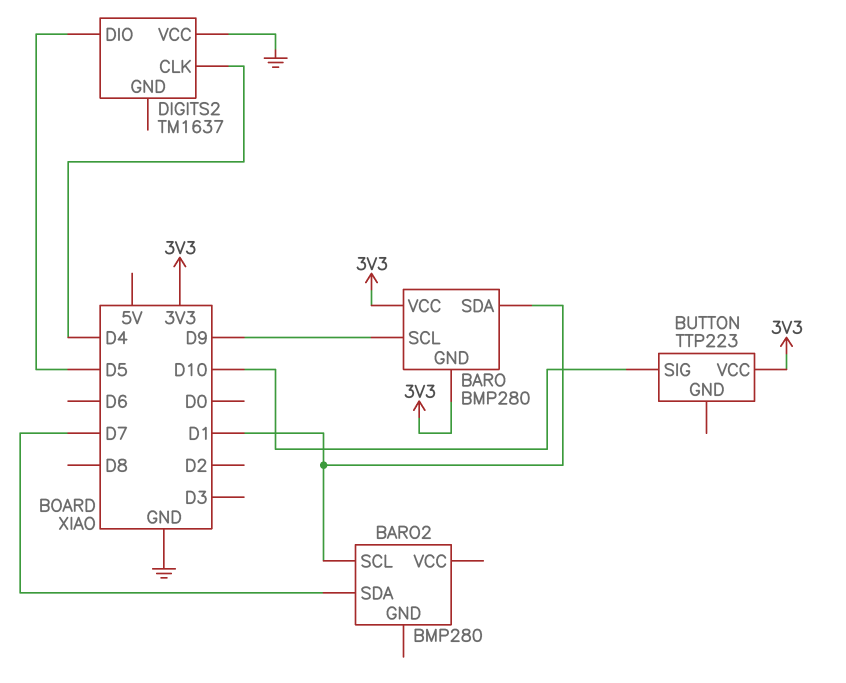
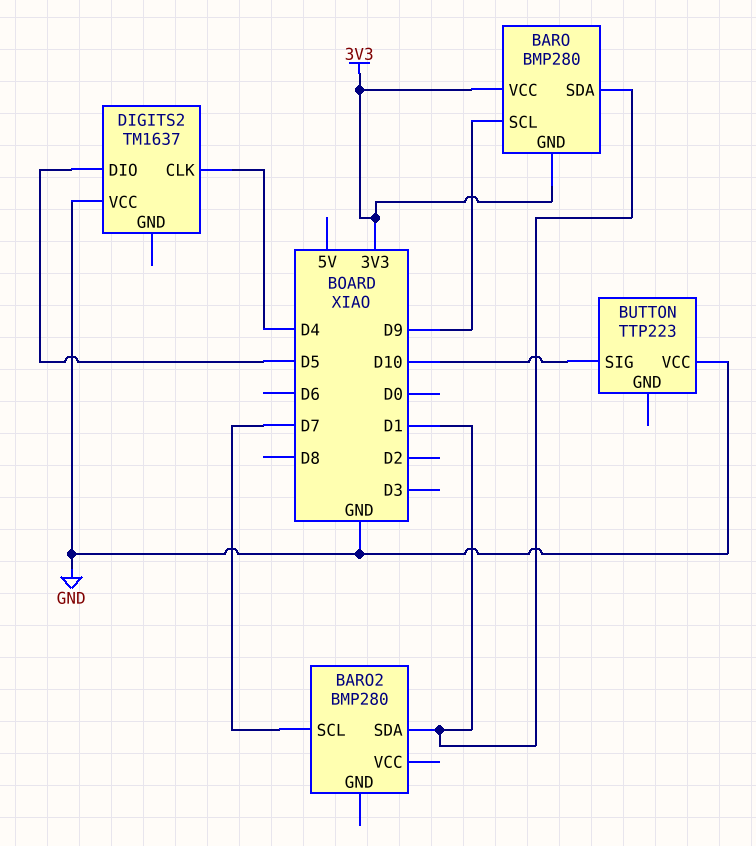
BARO2 pin SCL: D1 -> D7
BARO2 pin SDA: D7 -> D1
BUTTON pin VCC: 3V3 -> GND

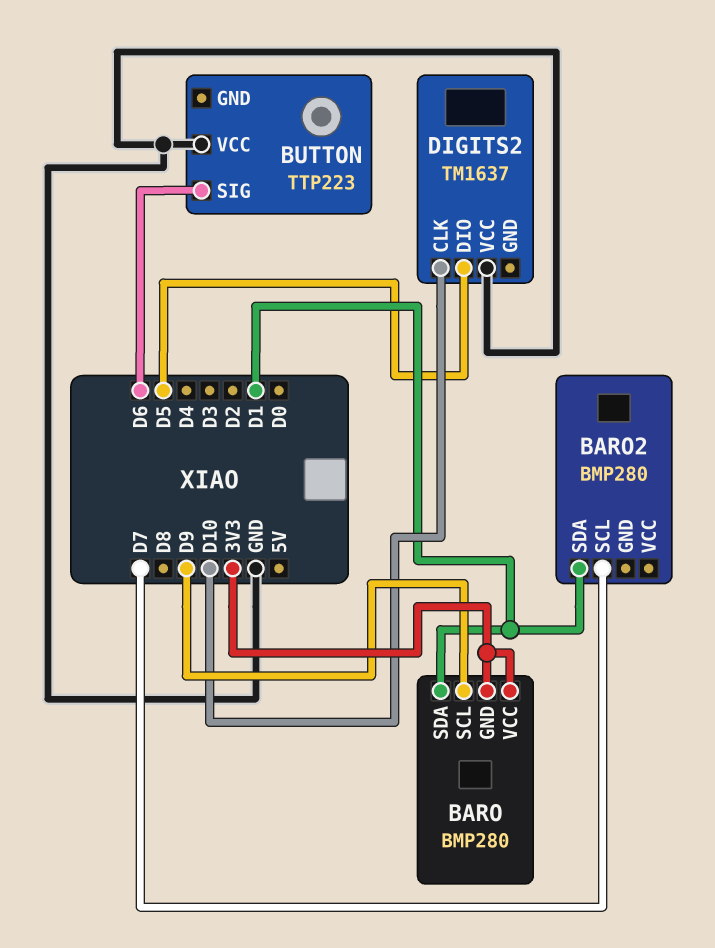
BUTTON pin SIG: D10 -> D6
DIGITS2 pin CLK: D4 -> D10

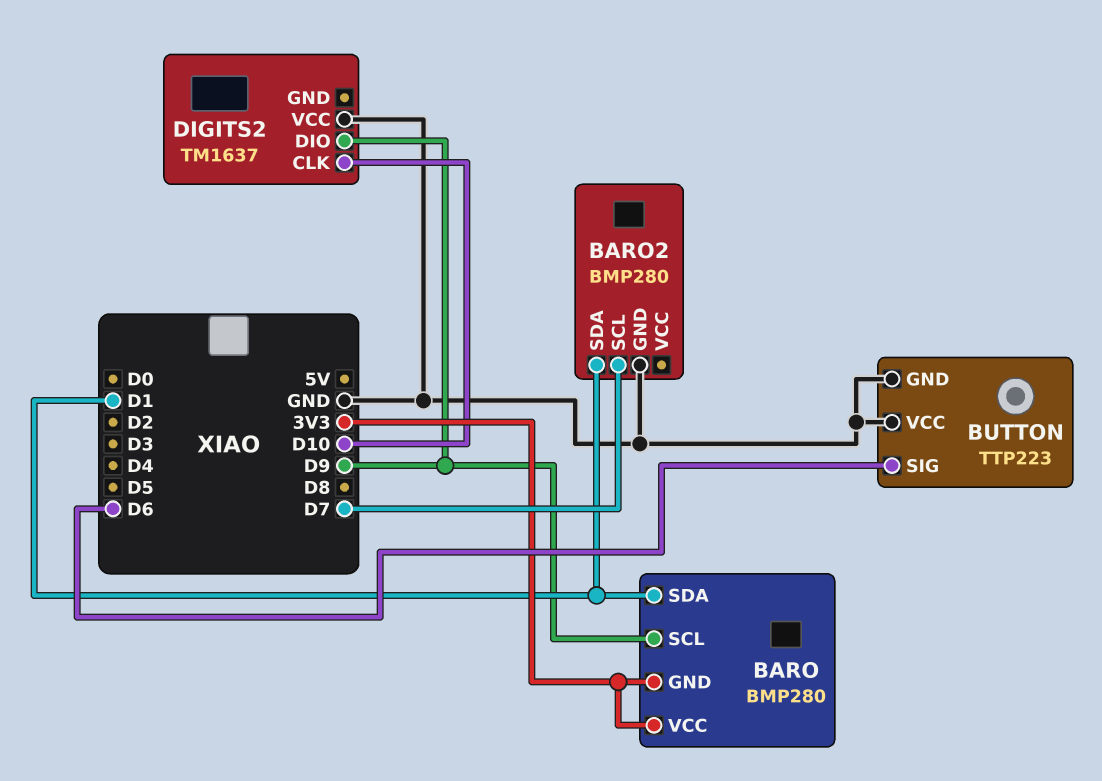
BARO2 pin GND: none -> GND
BUTTON pin GND: none -> GND
DIGITS2 pin DIO: D5 -> D9

